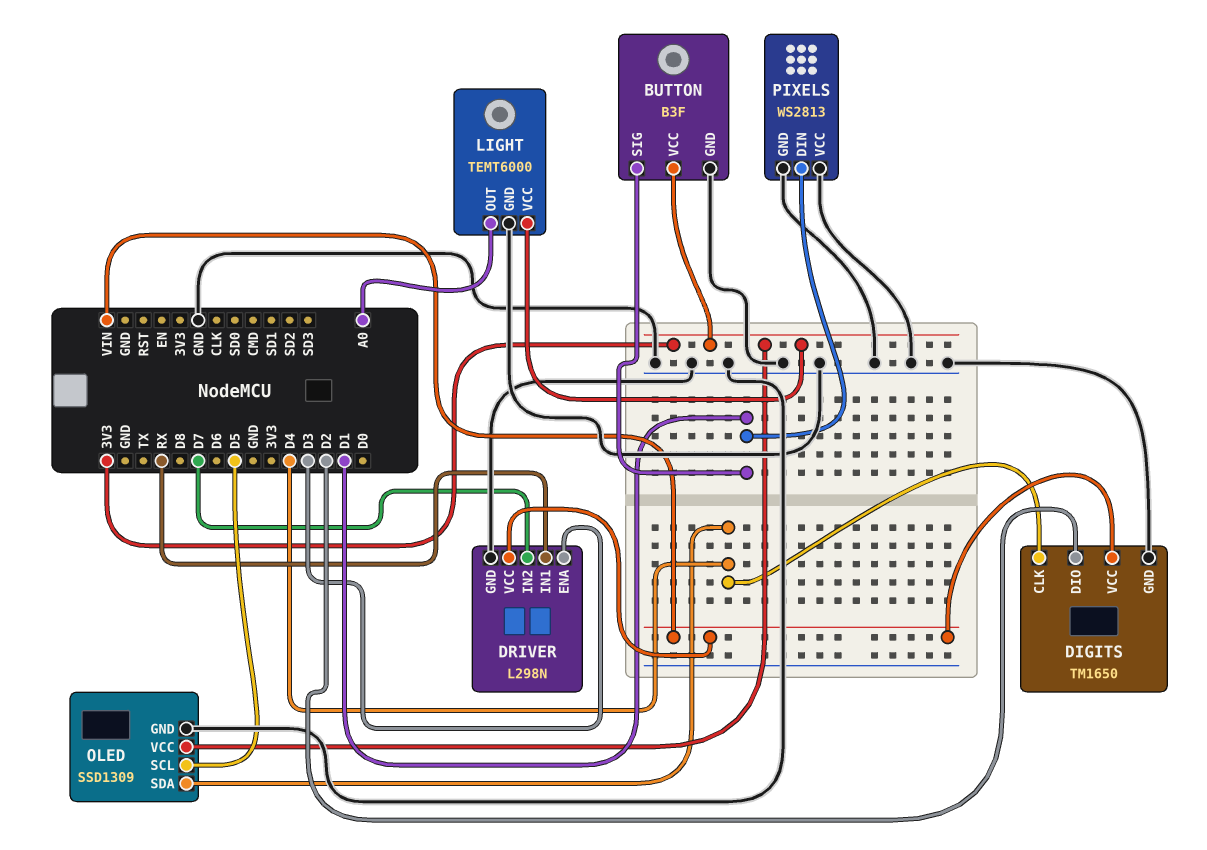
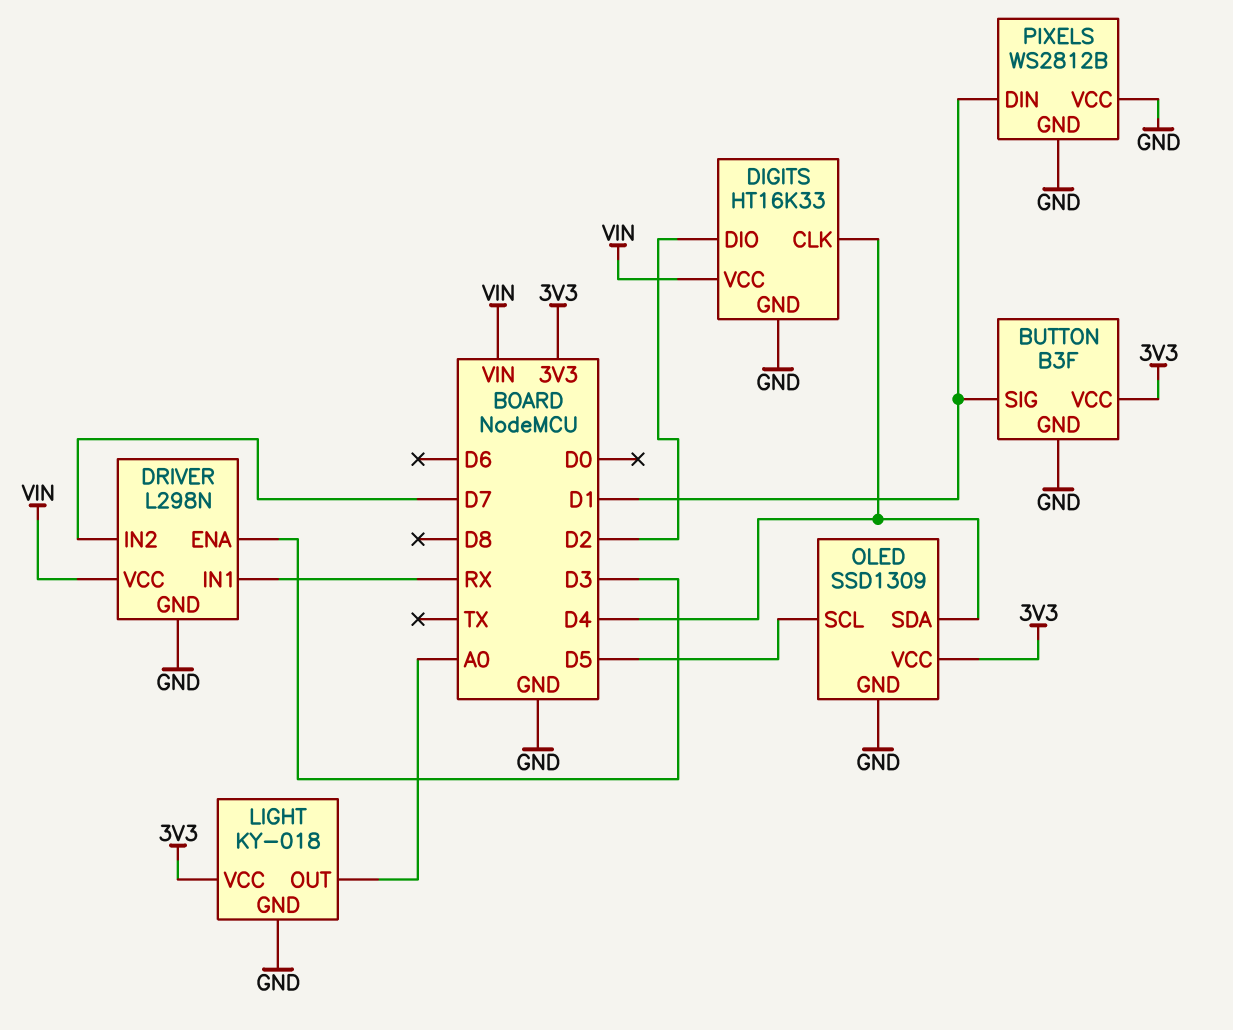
DIGITS: TM1650 -> HT16K33
LIGHT: TEMT6000 -> KY-018
PIXELS: WS2813 -> WS2812B

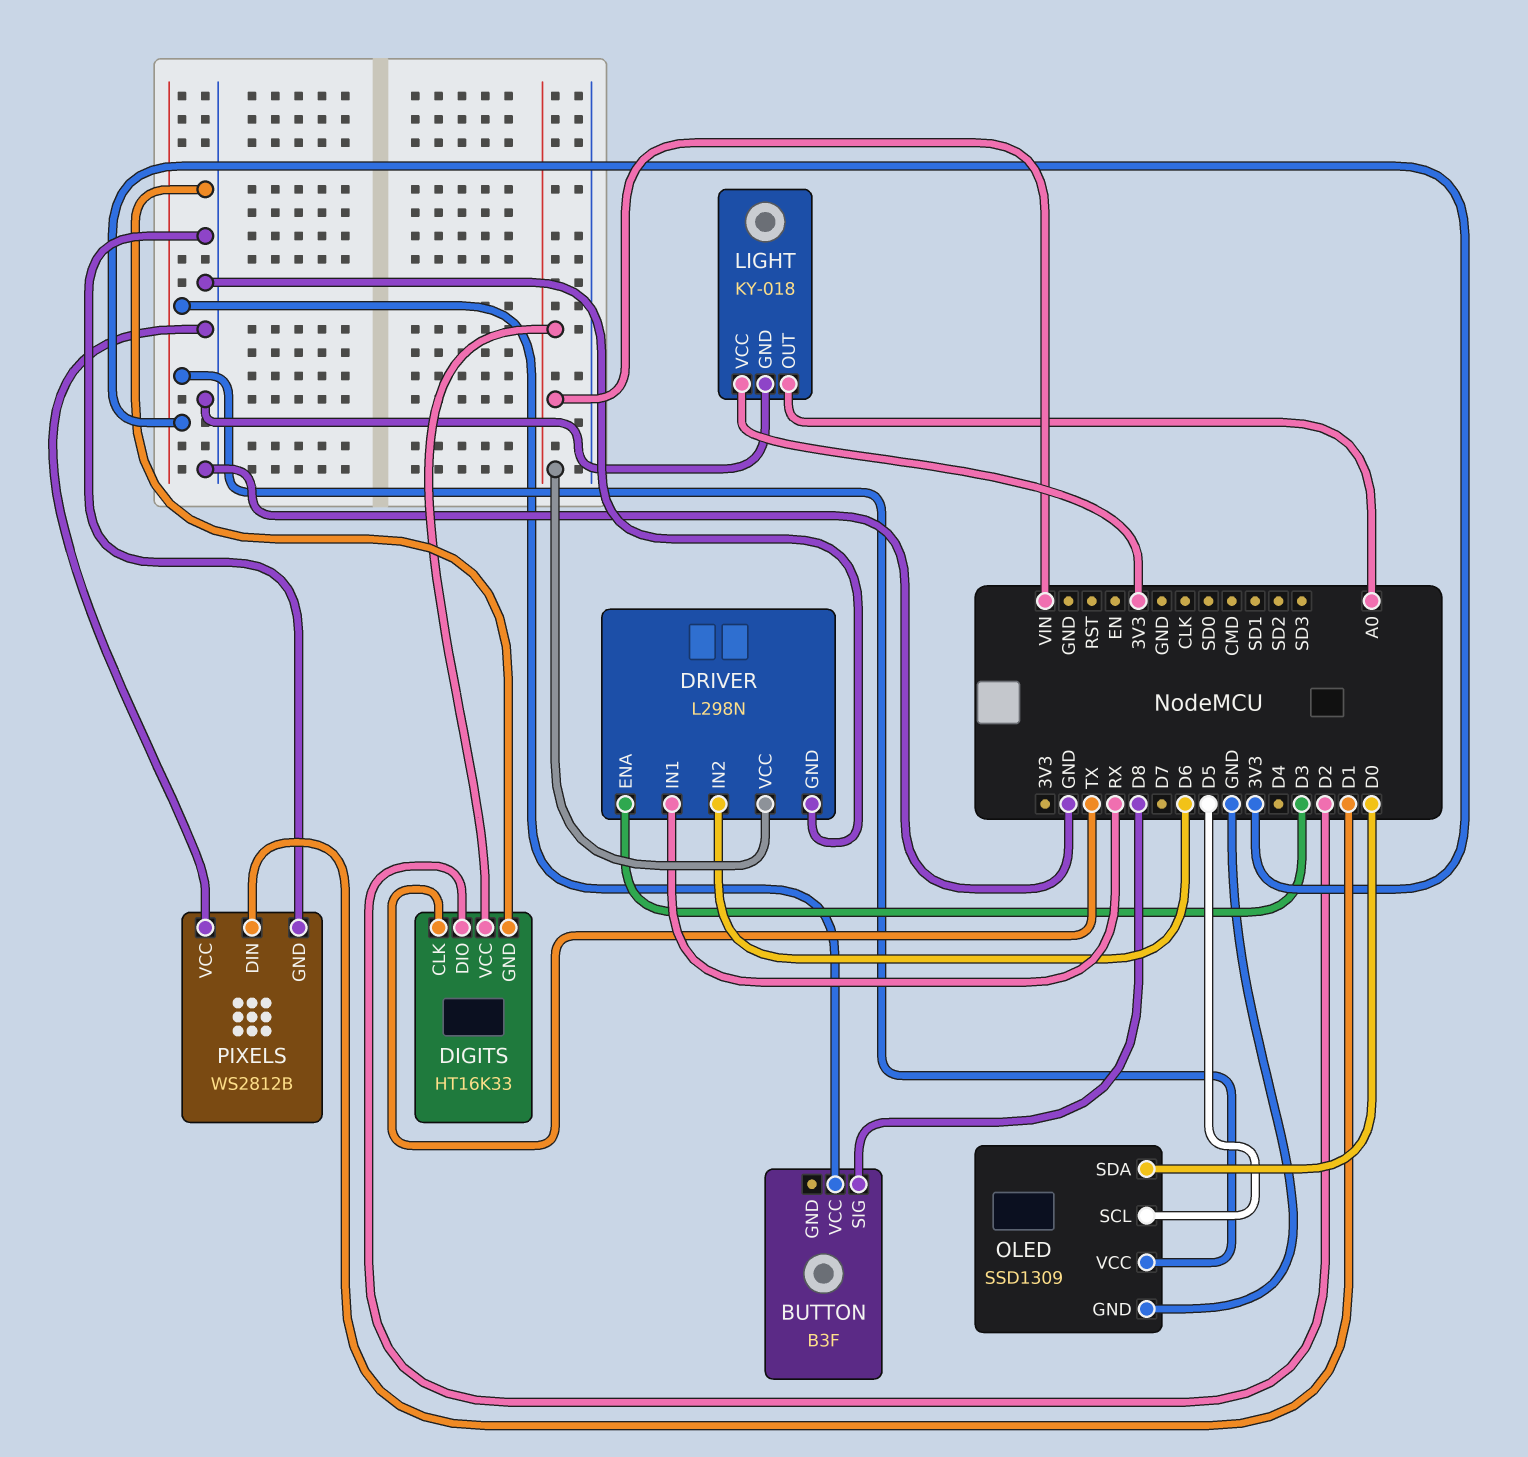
BUTTON pin GND: GND -> none
BUTTON pin SIG: D1 -> D8
DIGITS pin CLK: D4 -> TX
DRIVER pin IN2: D7 -> D6
OLED pin SDA: D4 -> D0

